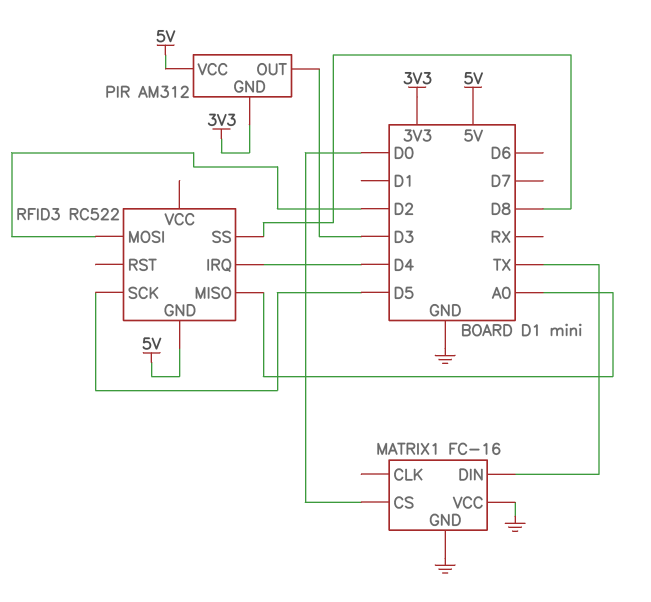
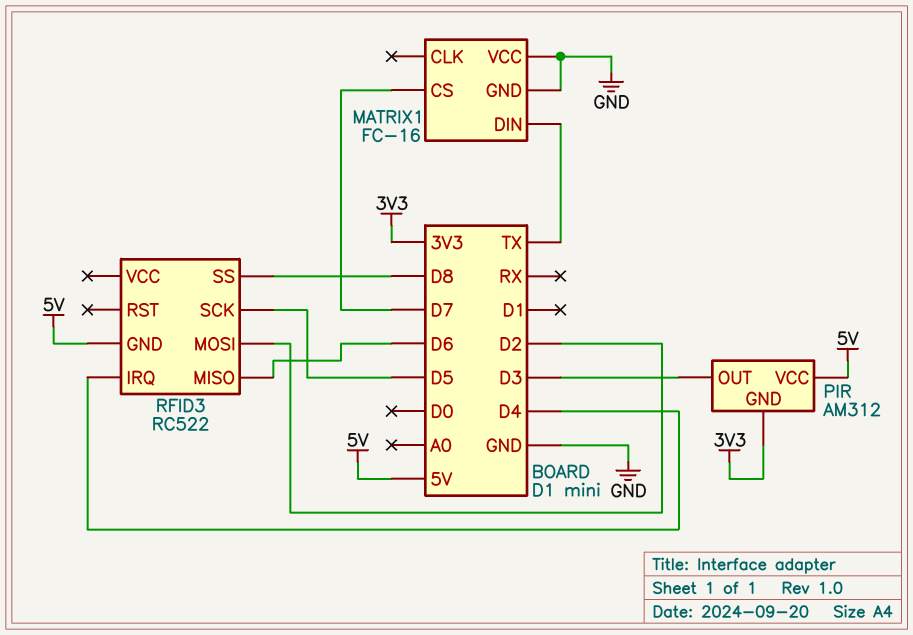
MATRIX1 pin CS: D0 -> D7
RFID3 pin MISO: A0 -> D6

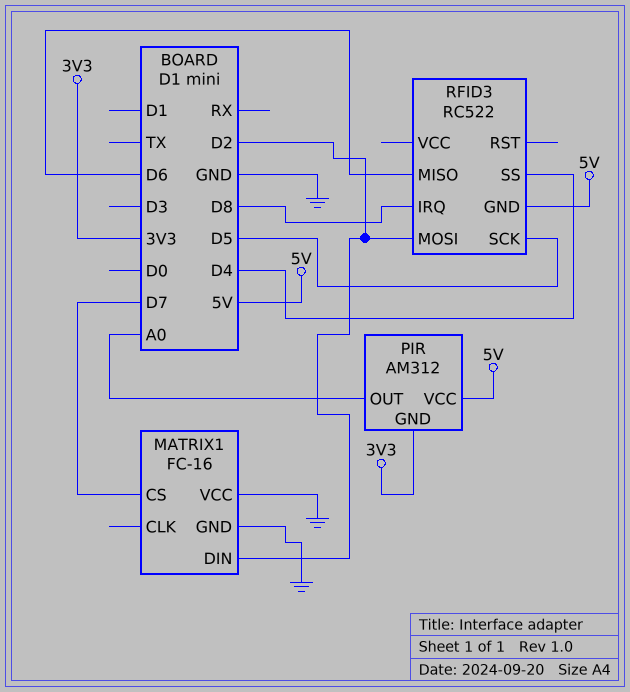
MATRIX1 pin DIN: TX -> D2
PIR pin OUT: D3 -> A0
RFID3 pin IRQ: D4 -> D8
RFID3 pin SS: D8 -> D4

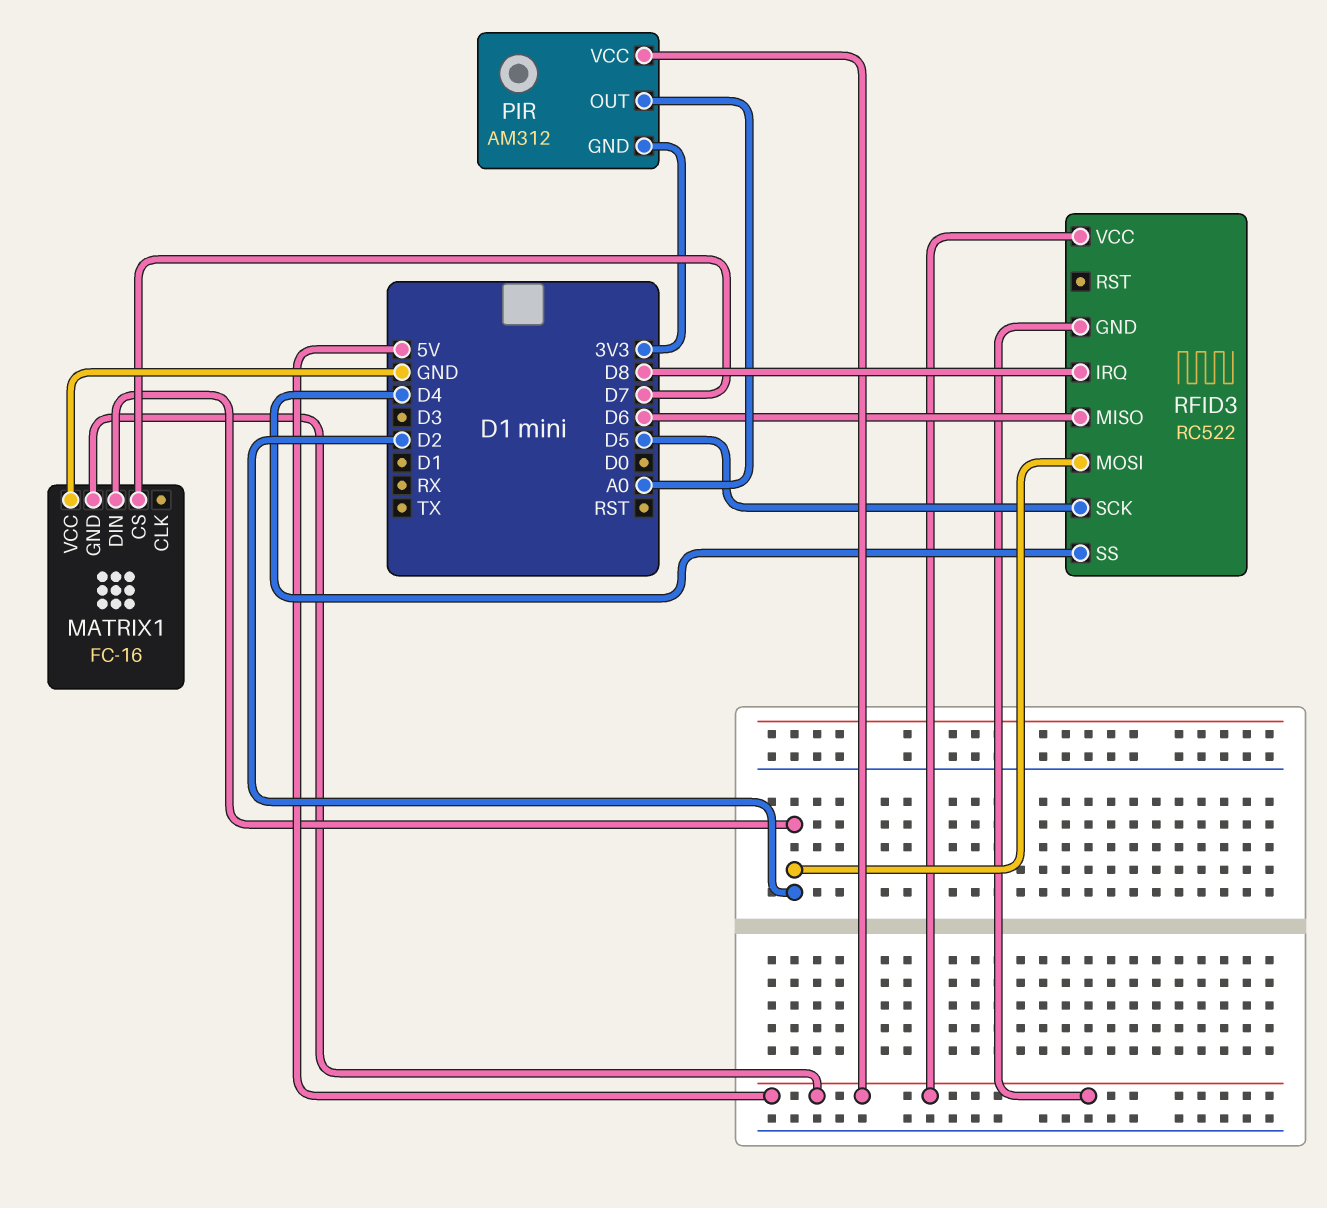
MATRIX1 pin GND: GND -> 5V
RFID3 pin VCC: none -> 5V

